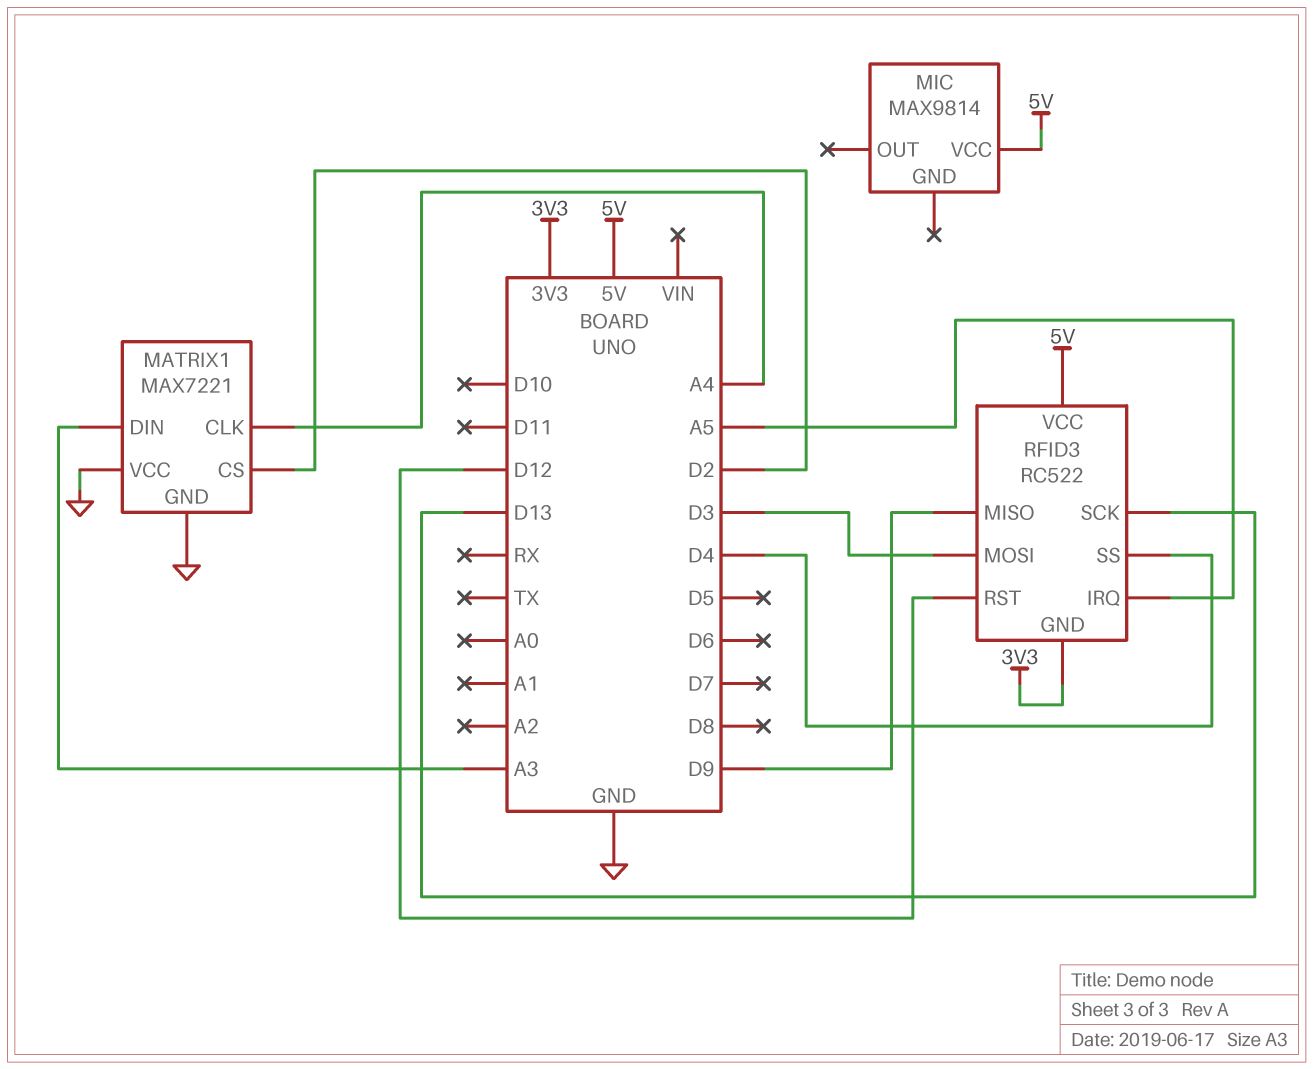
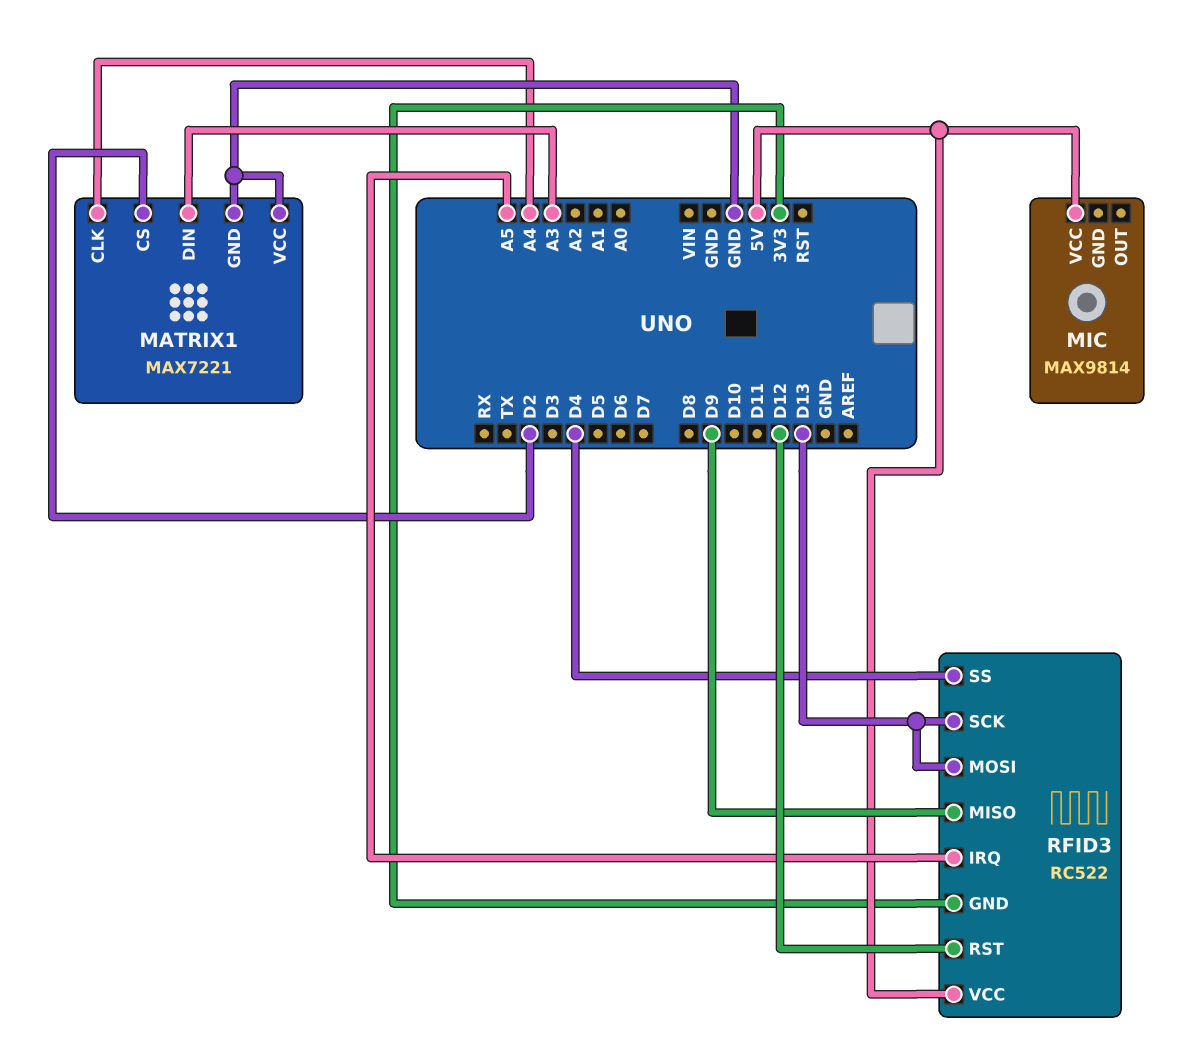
RFID3 pin MOSI: D3 -> D13

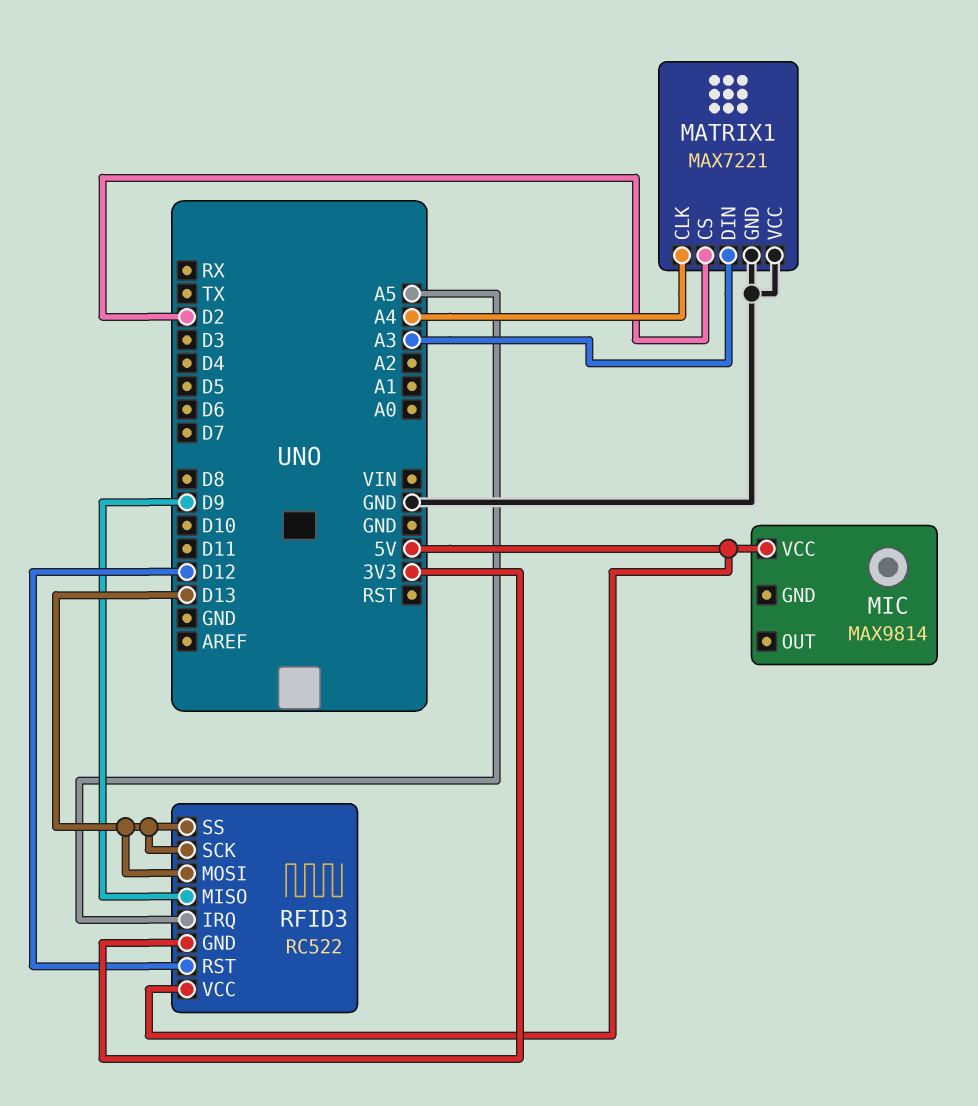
RFID3 pin SS: D4 -> D13

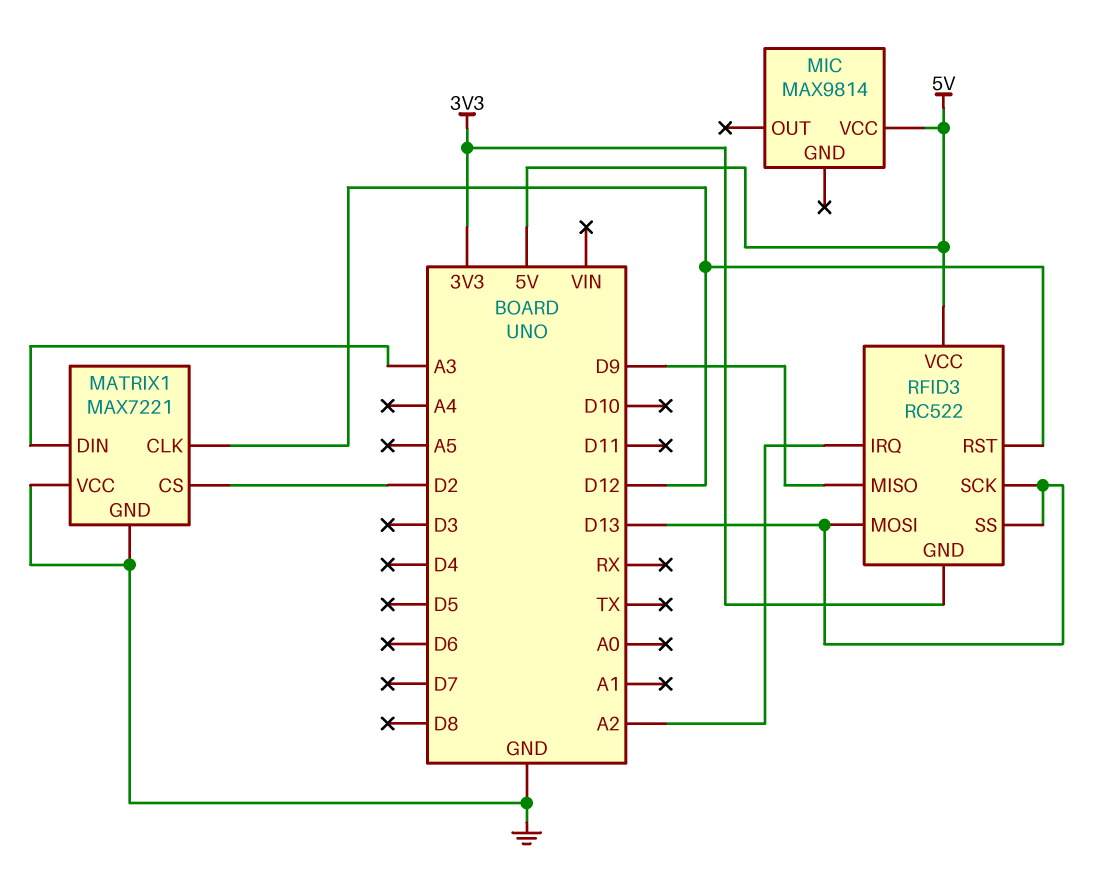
MATRIX1 pin CLK: A4 -> D12
RFID3 pin IRQ: A5 -> A2

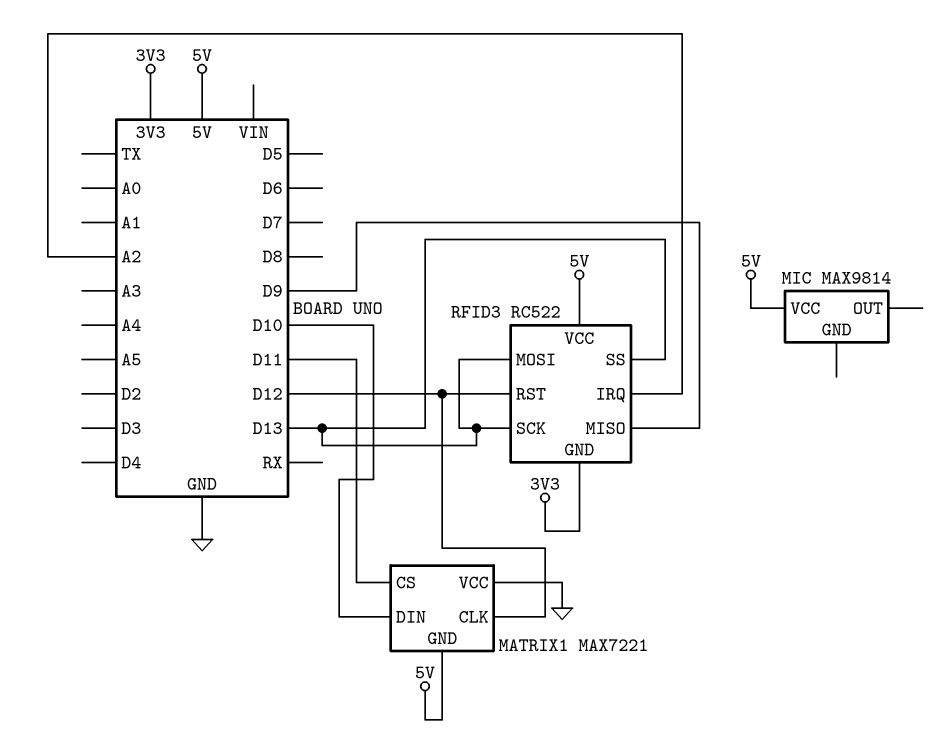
MATRIX1 pin CS: D2 -> D11
MATRIX1 pin DIN: A3 -> D10
MATRIX1 pin GND: GND -> 5V

